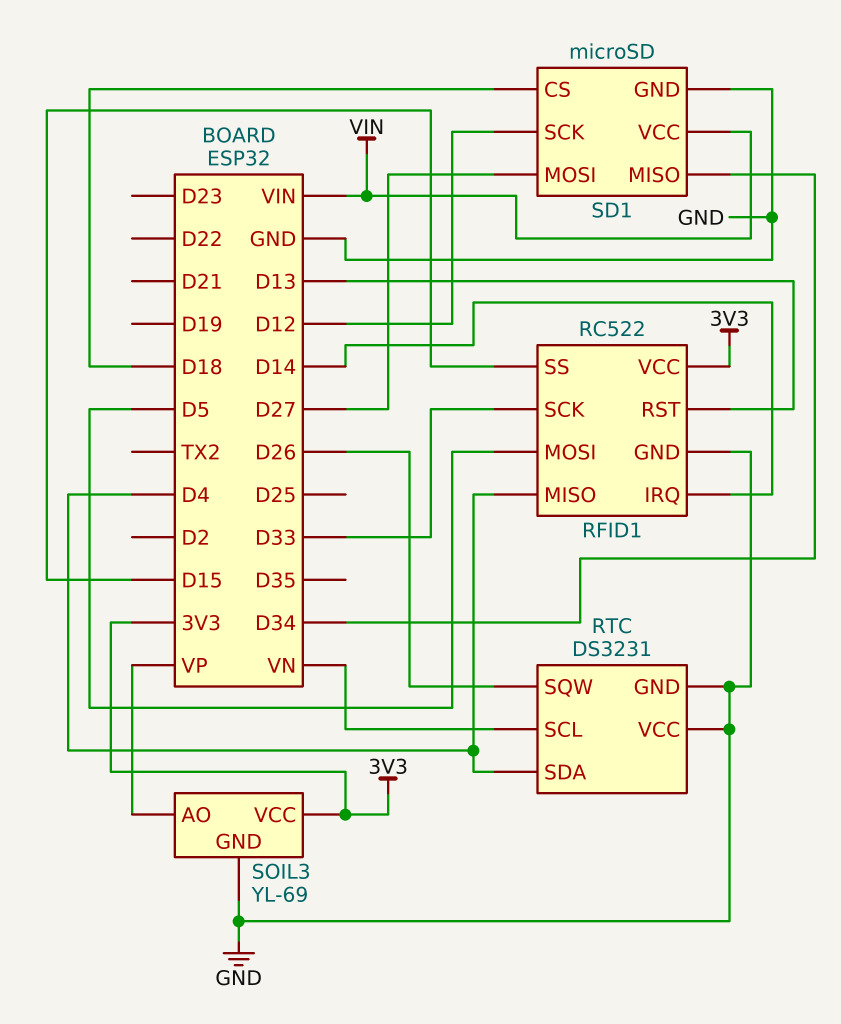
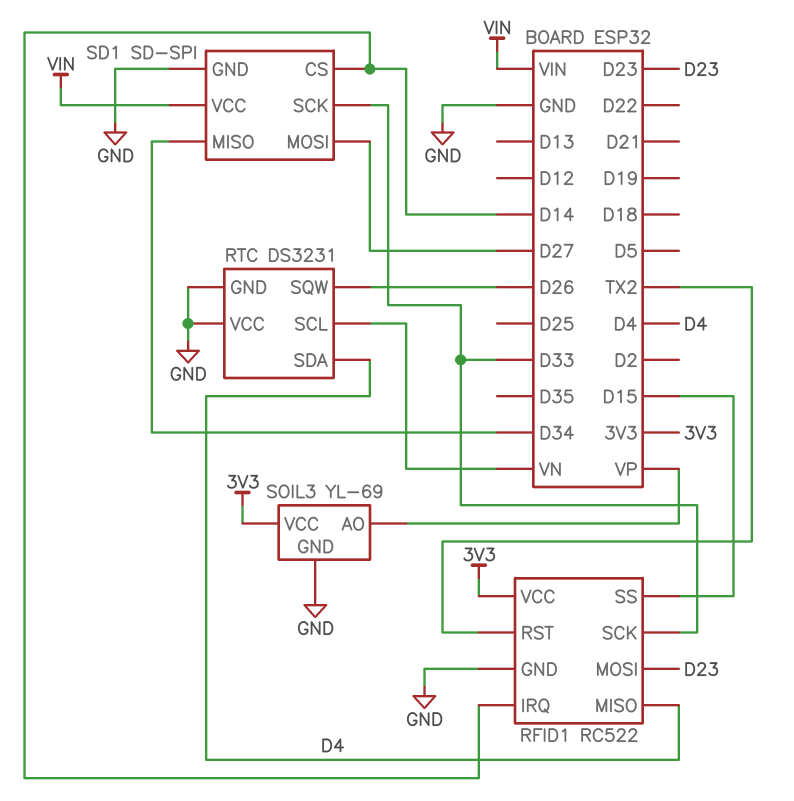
RFID1 pin MOSI: D5 -> D23
RFID1 pin RST: D13 -> TX2
SD1: microSD -> SD-SPI
SD1 pin CS: D18 -> D14
SD1 pin SCK: D12 -> D33

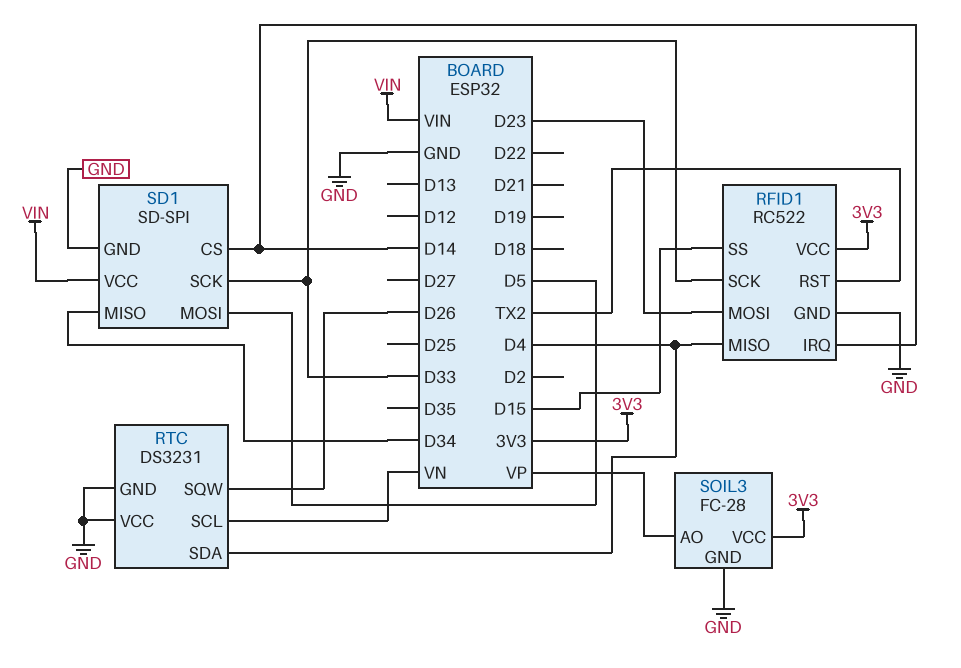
SD1 pin MOSI: D27 -> D5
SOIL3: YL-69 -> FC-28

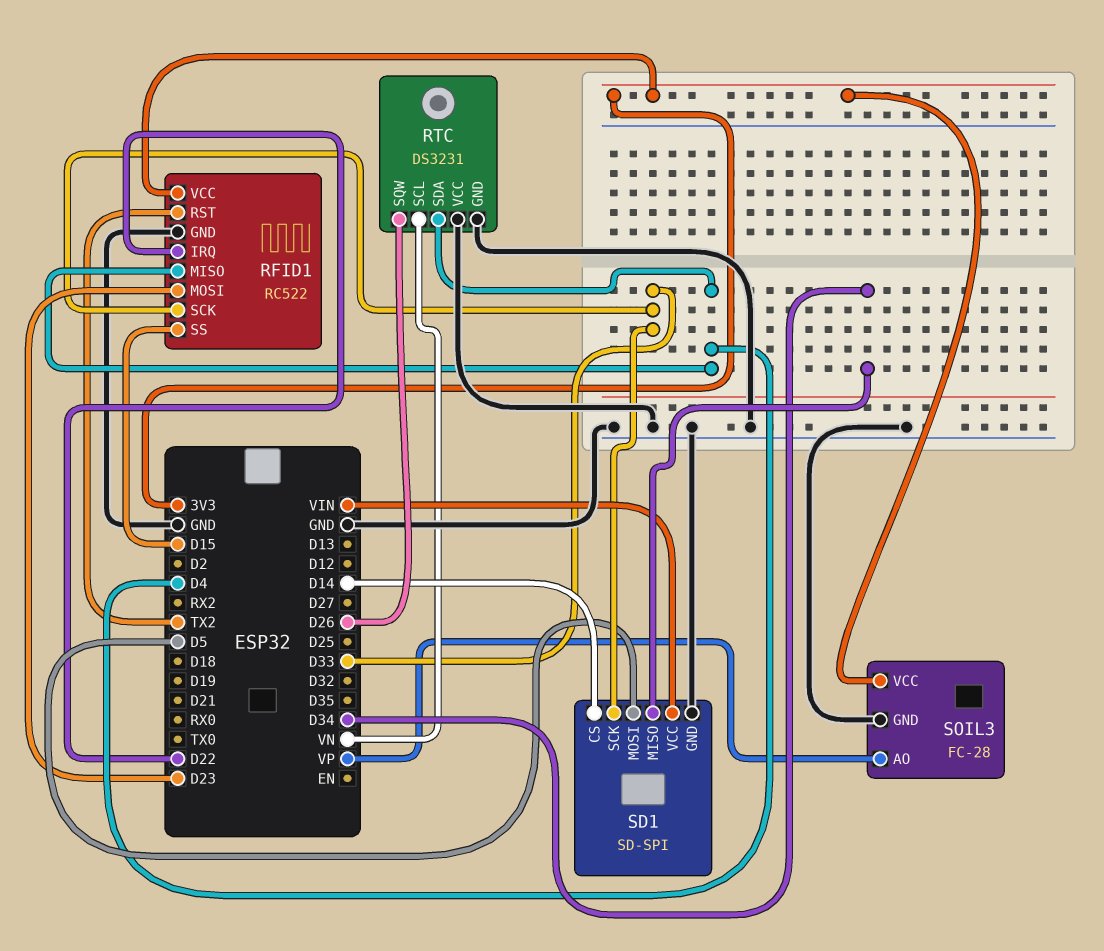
RFID1 pin IRQ: D14 -> D22

